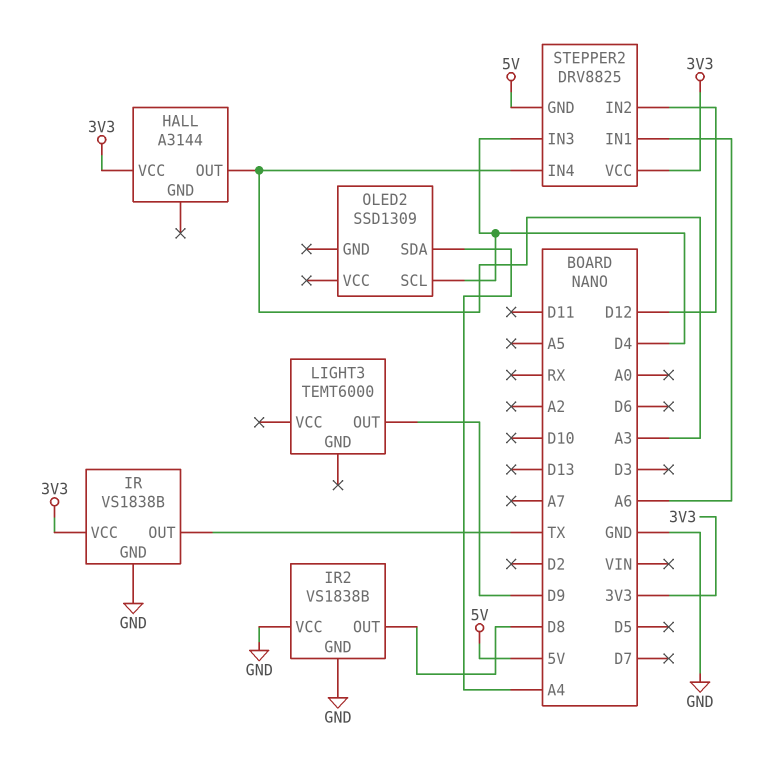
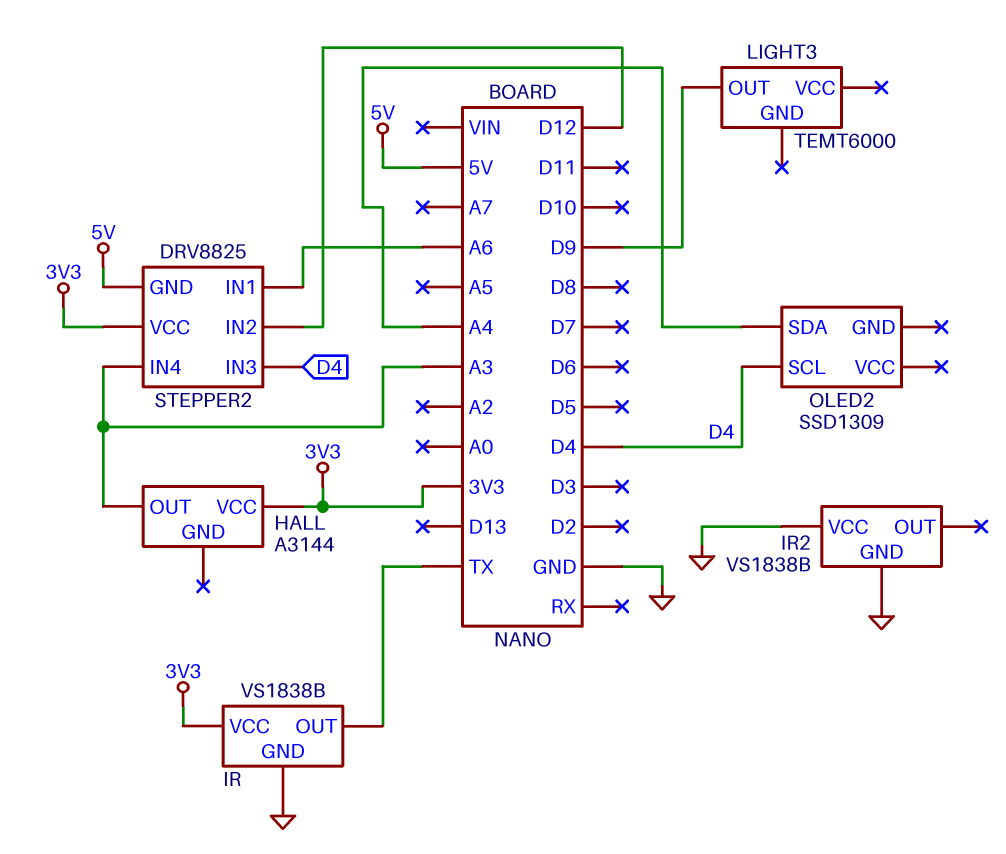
IR2 pin OUT: D8 -> none

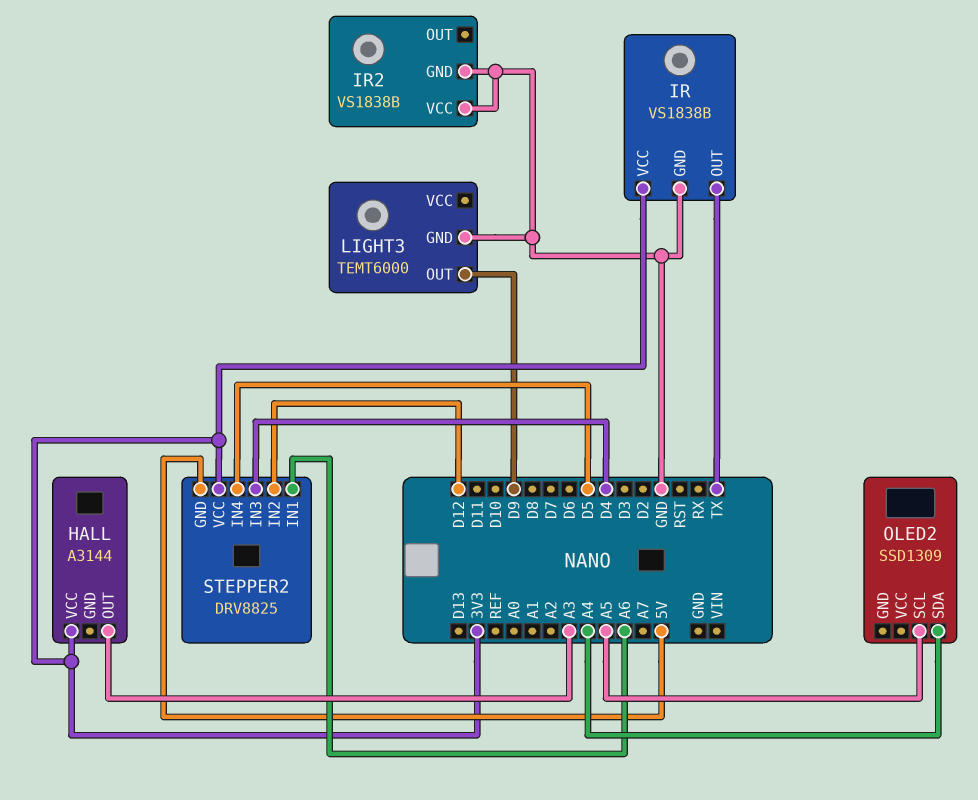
LIGHT3 pin GND: none -> GND
OLED2 pin SCL: D4 -> A5
STEPPER2 pin IN4: A3 -> D5

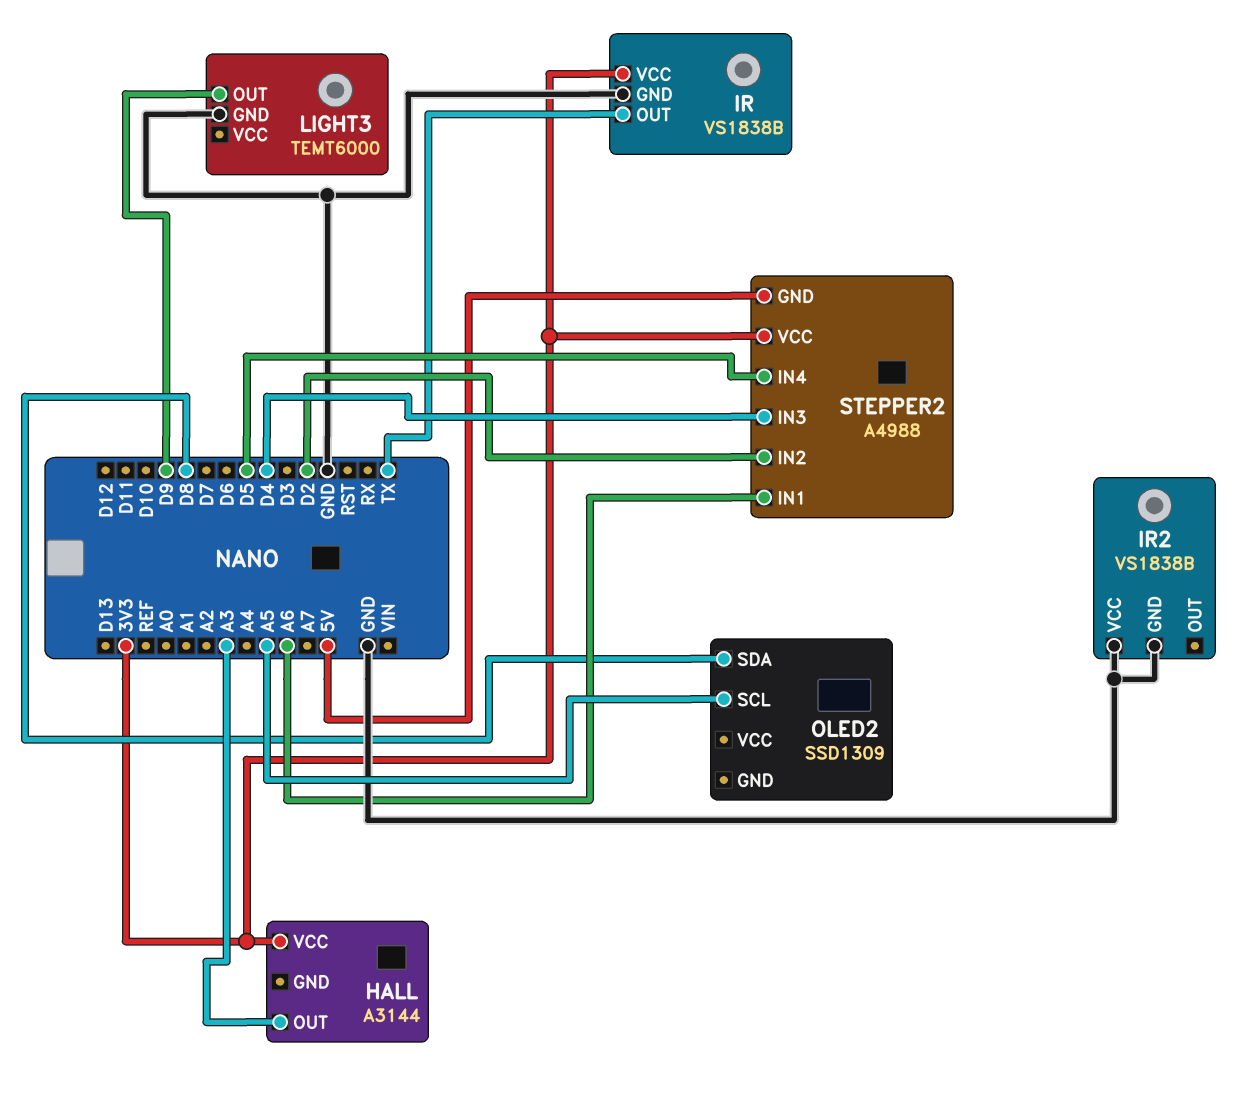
OLED2 pin SDA: A4 -> D8
STEPPER2: DRV8825 -> A4988
STEPPER2 pin IN2: D12 -> D2

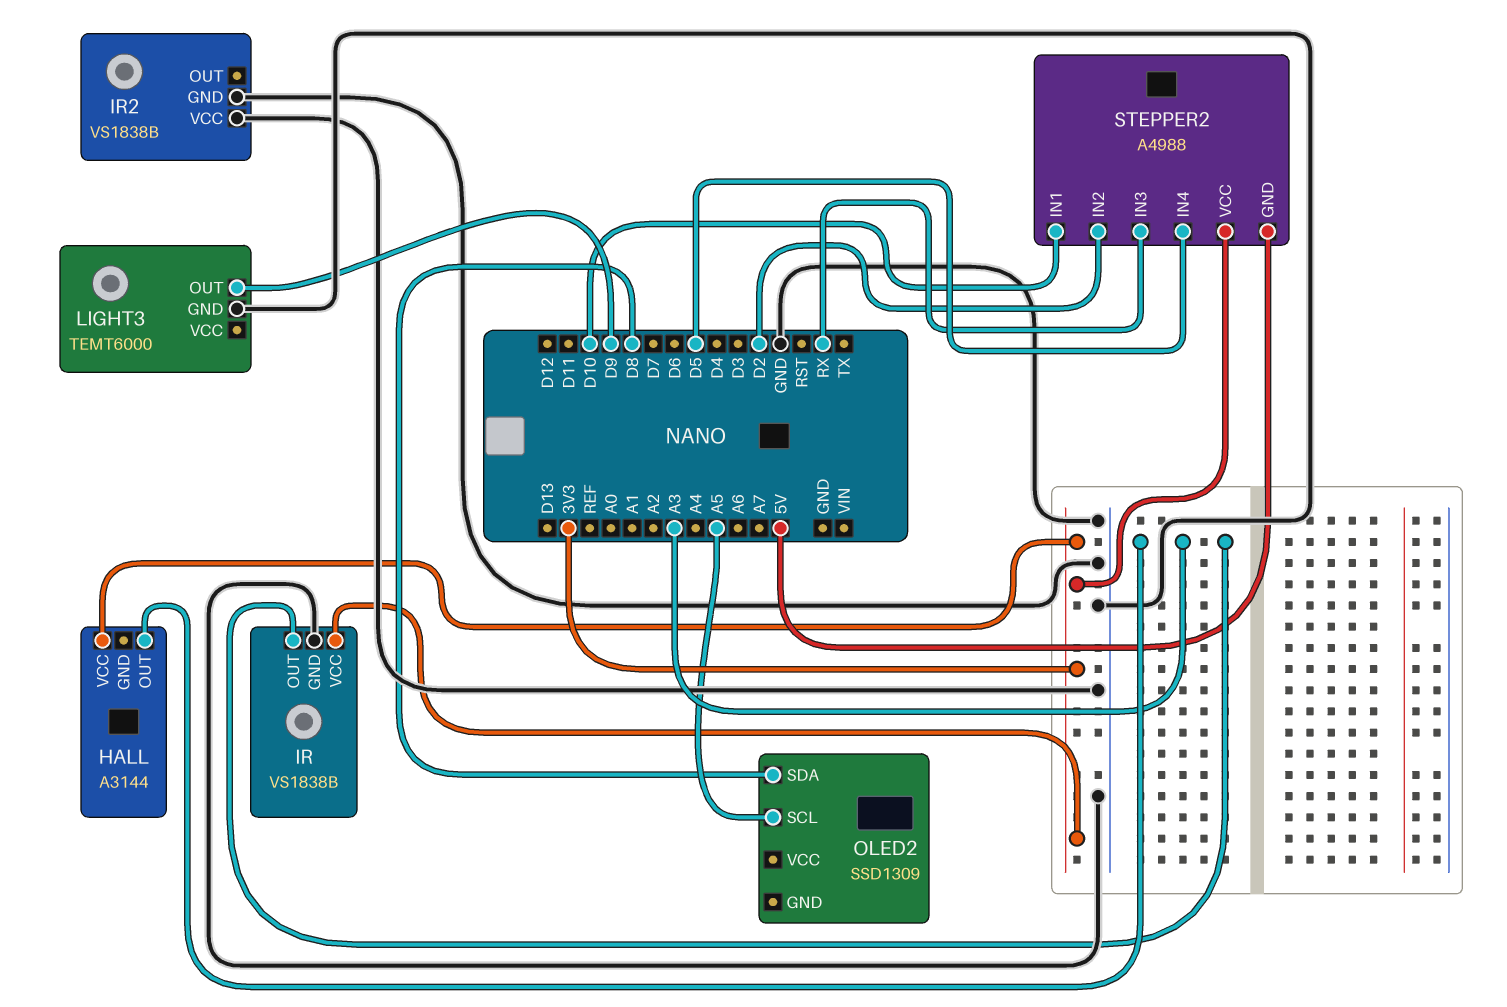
IR pin OUT: TX -> A3
STEPPER2 pin IN1: A6 -> D10
STEPPER2 pin IN3: D4 -> RX

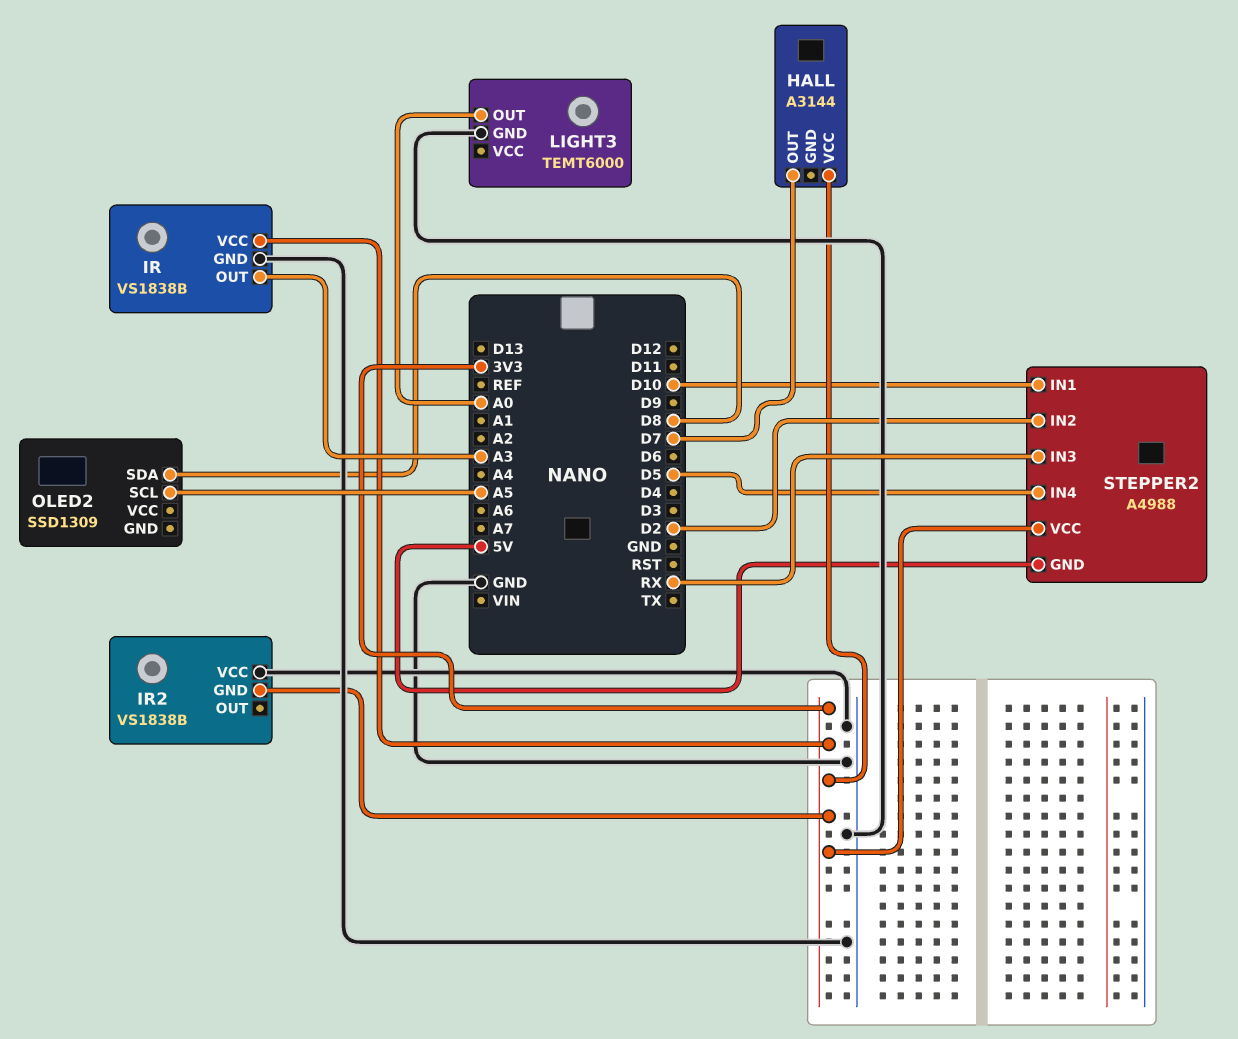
HALL pin OUT: A3 -> D7
IR2 pin GND: GND -> 3V3
LIGHT3 pin OUT: D9 -> A0

